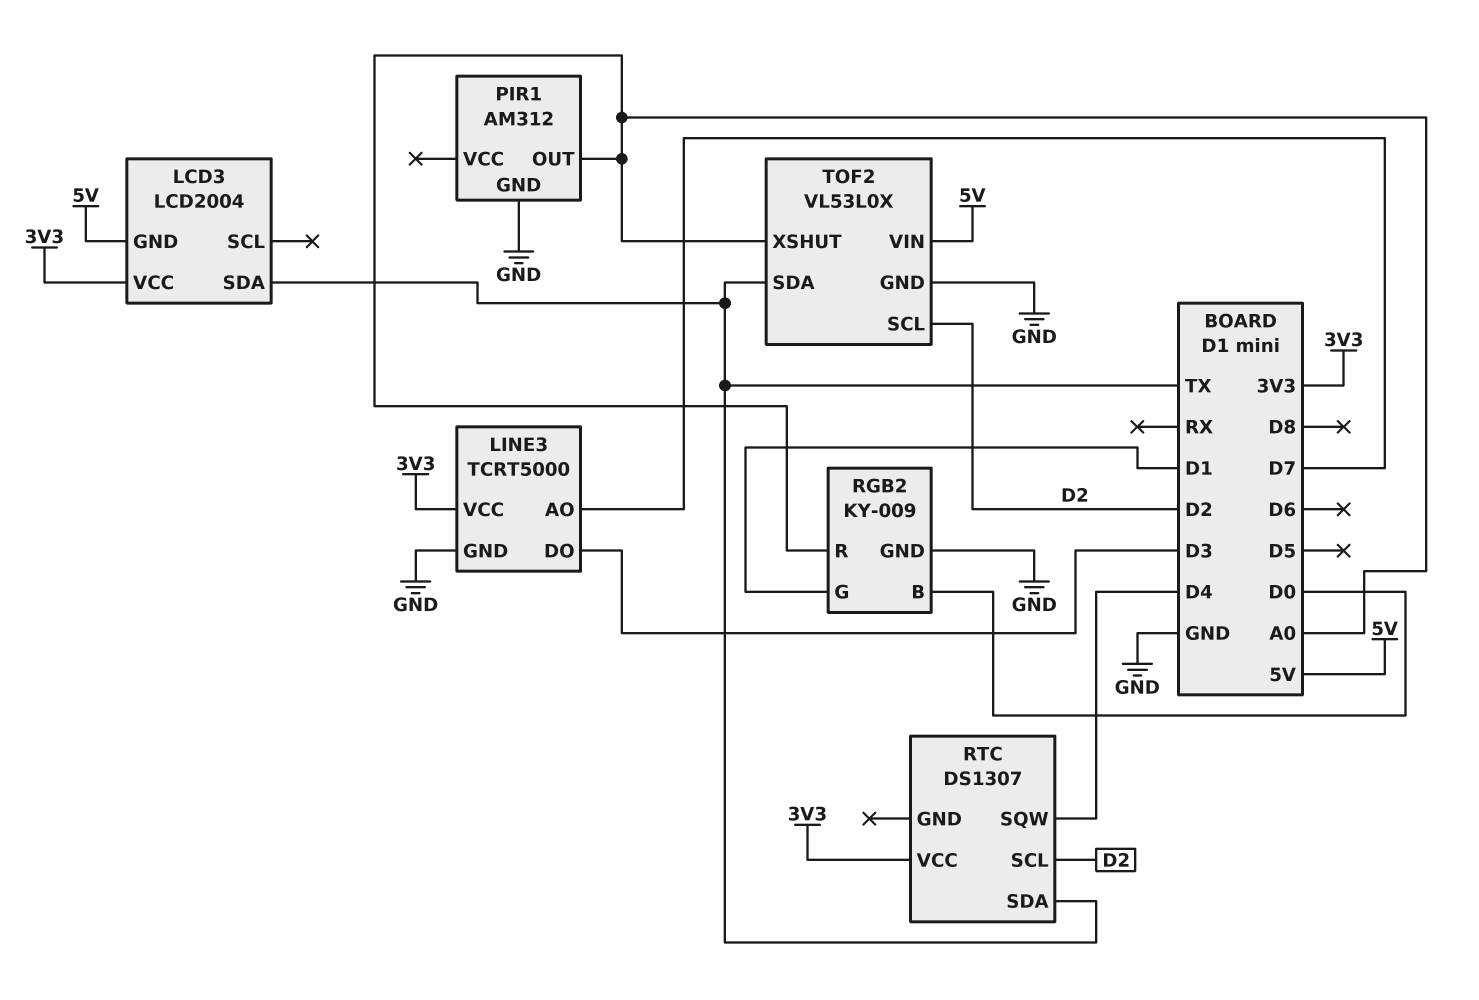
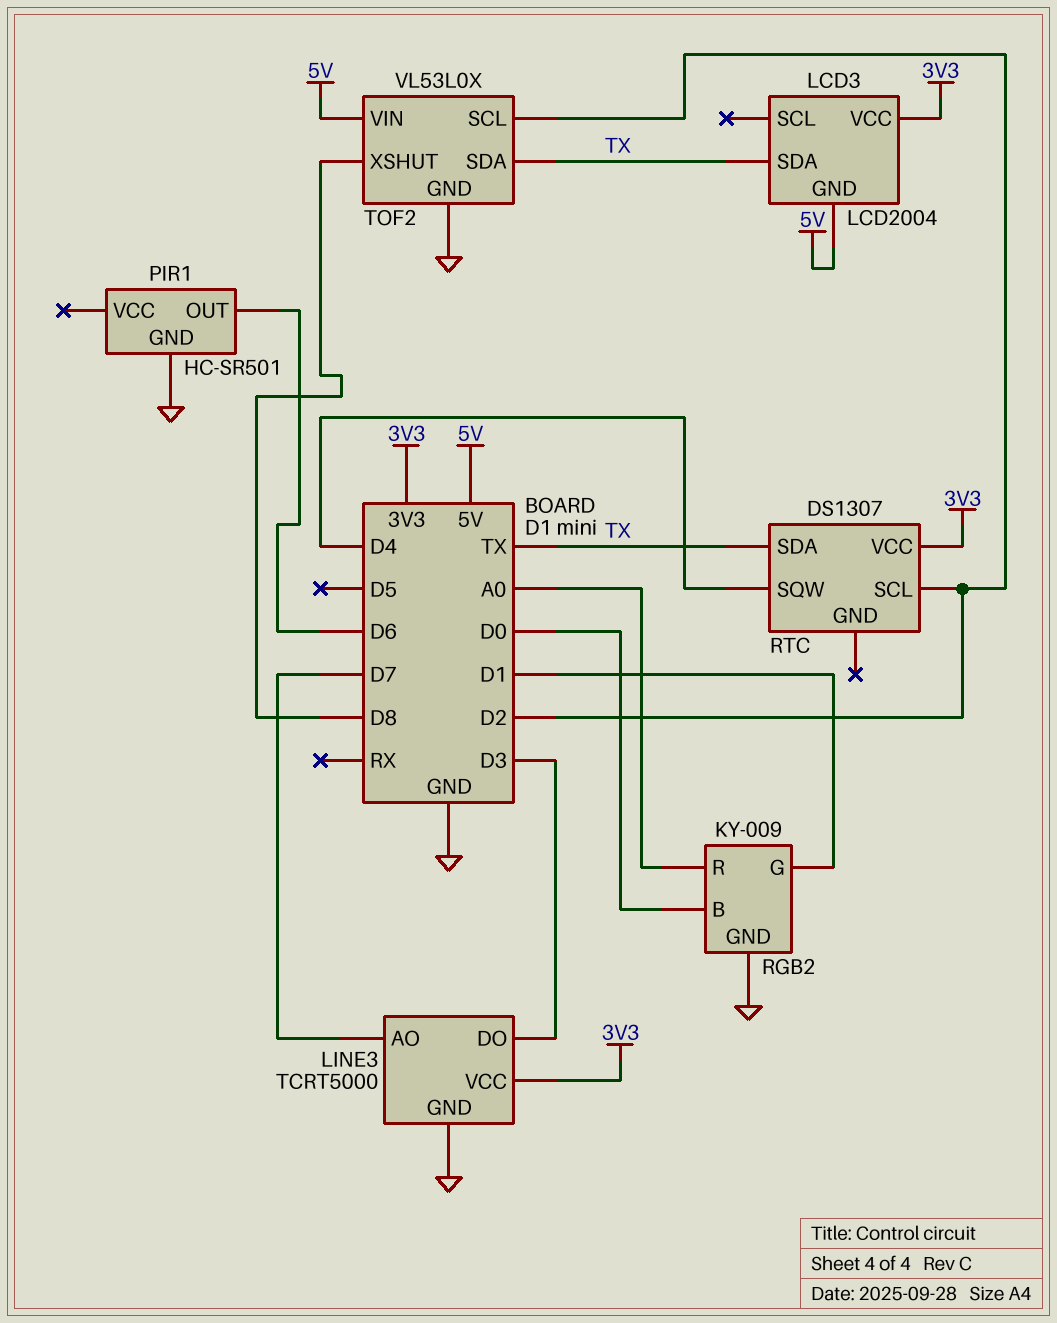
PIR1: AM312 -> HC-SR501
PIR1 pin OUT: A0 -> D6
TOF2 pin XSHUT: A0 -> D8

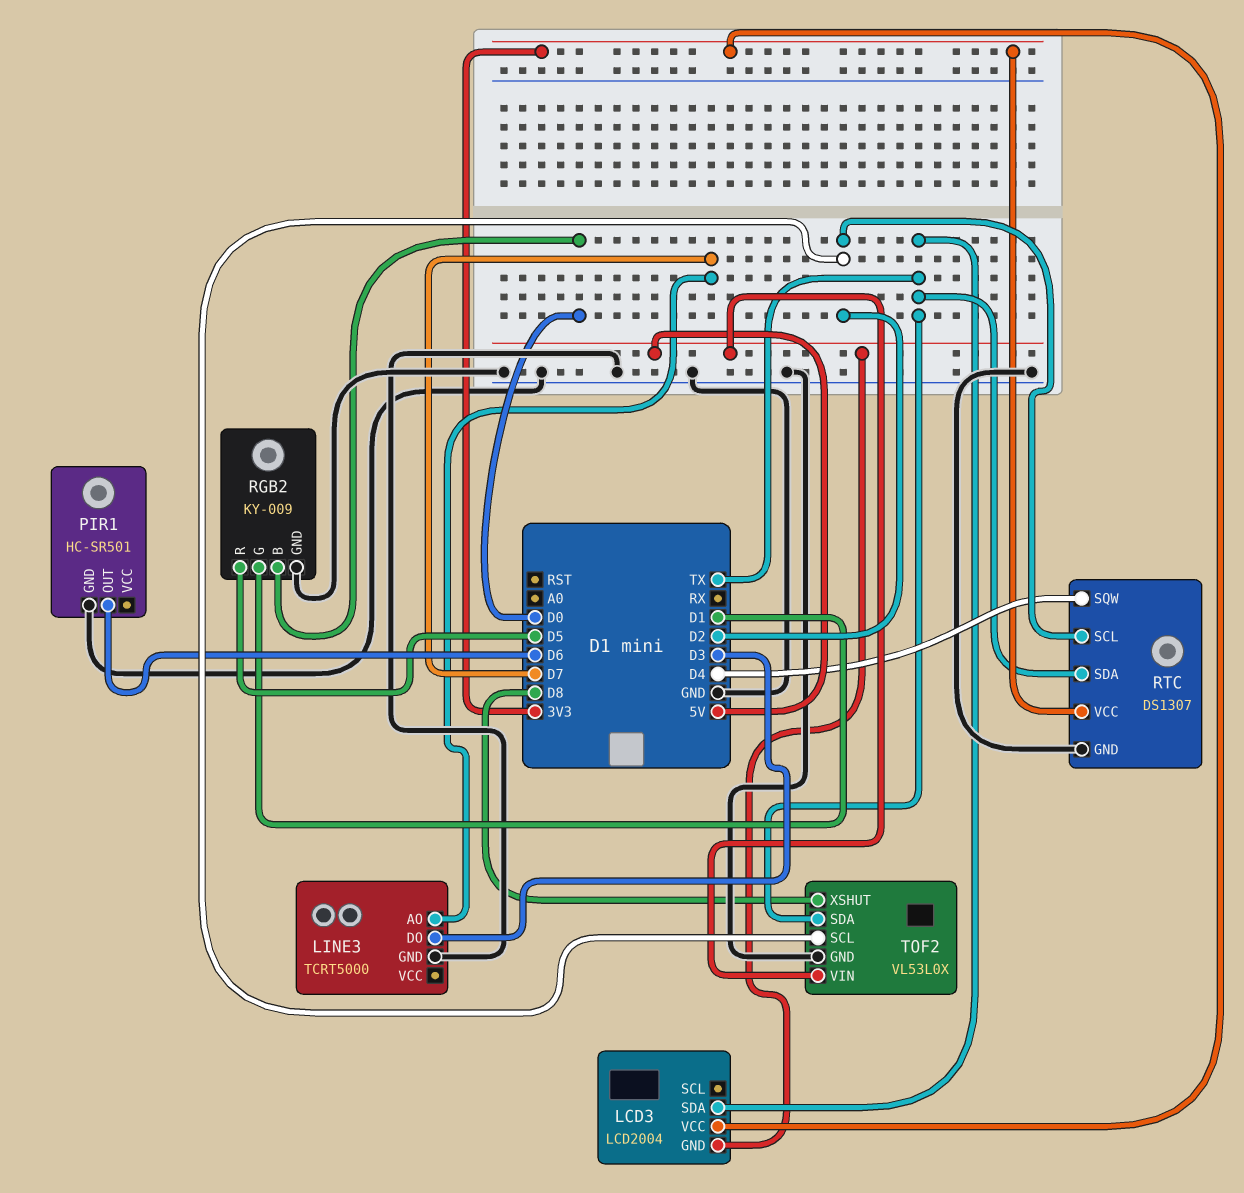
LINE3 pin VCC: 3V3 -> none
RGB2 pin R: A0 -> D5
RTC pin GND: none -> GND

